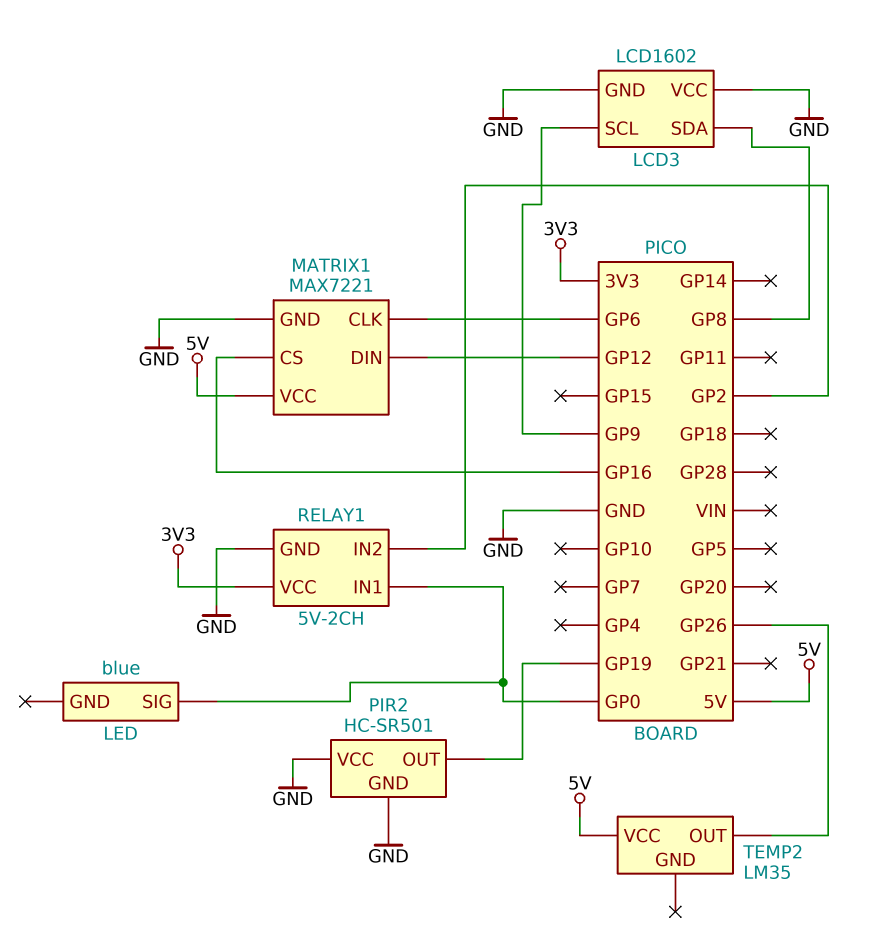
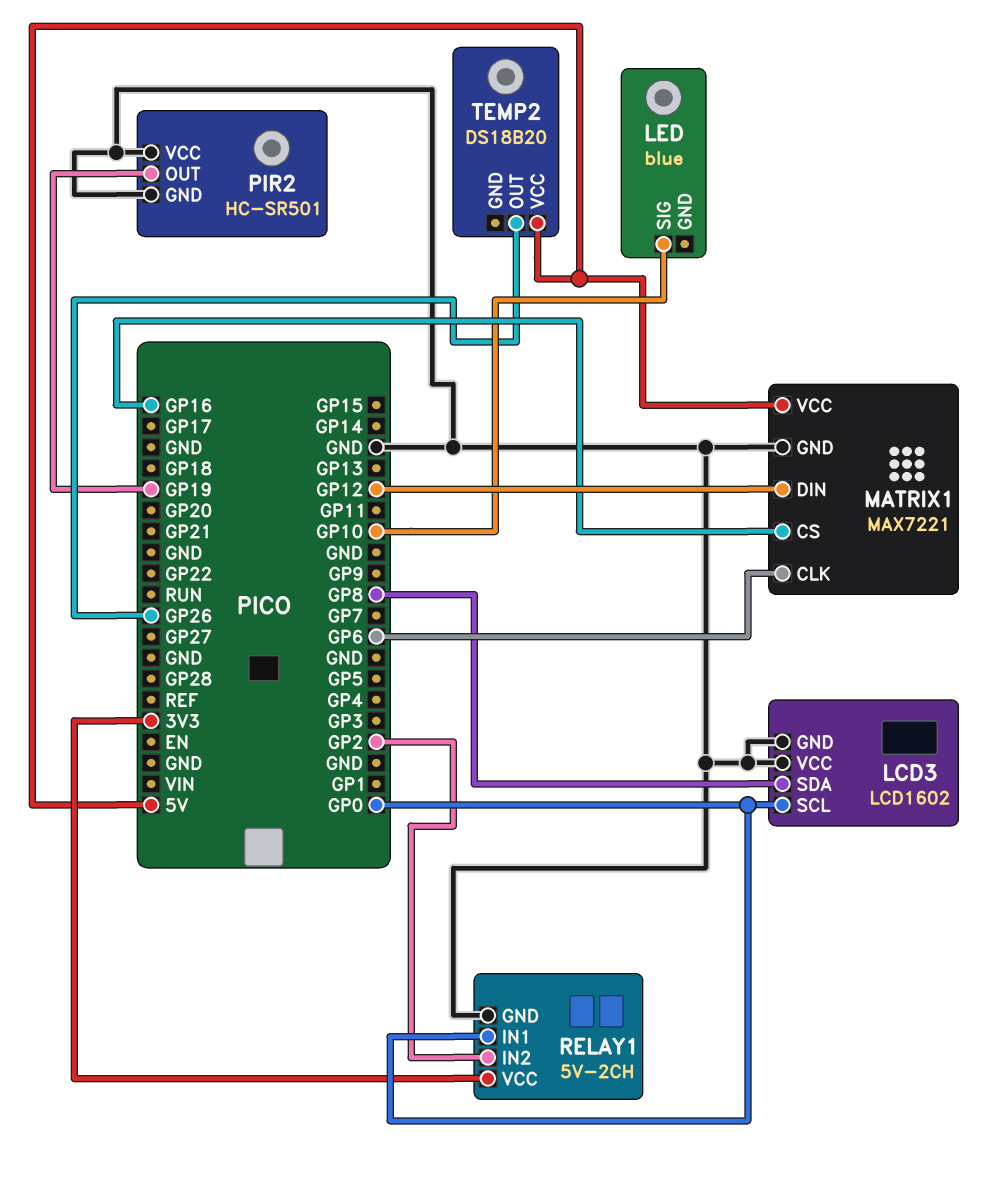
LCD3 pin SCL: GP9 -> GP0
LED pin SIG: GP0 -> GP10
TEMP2: LM35 -> DS18B20

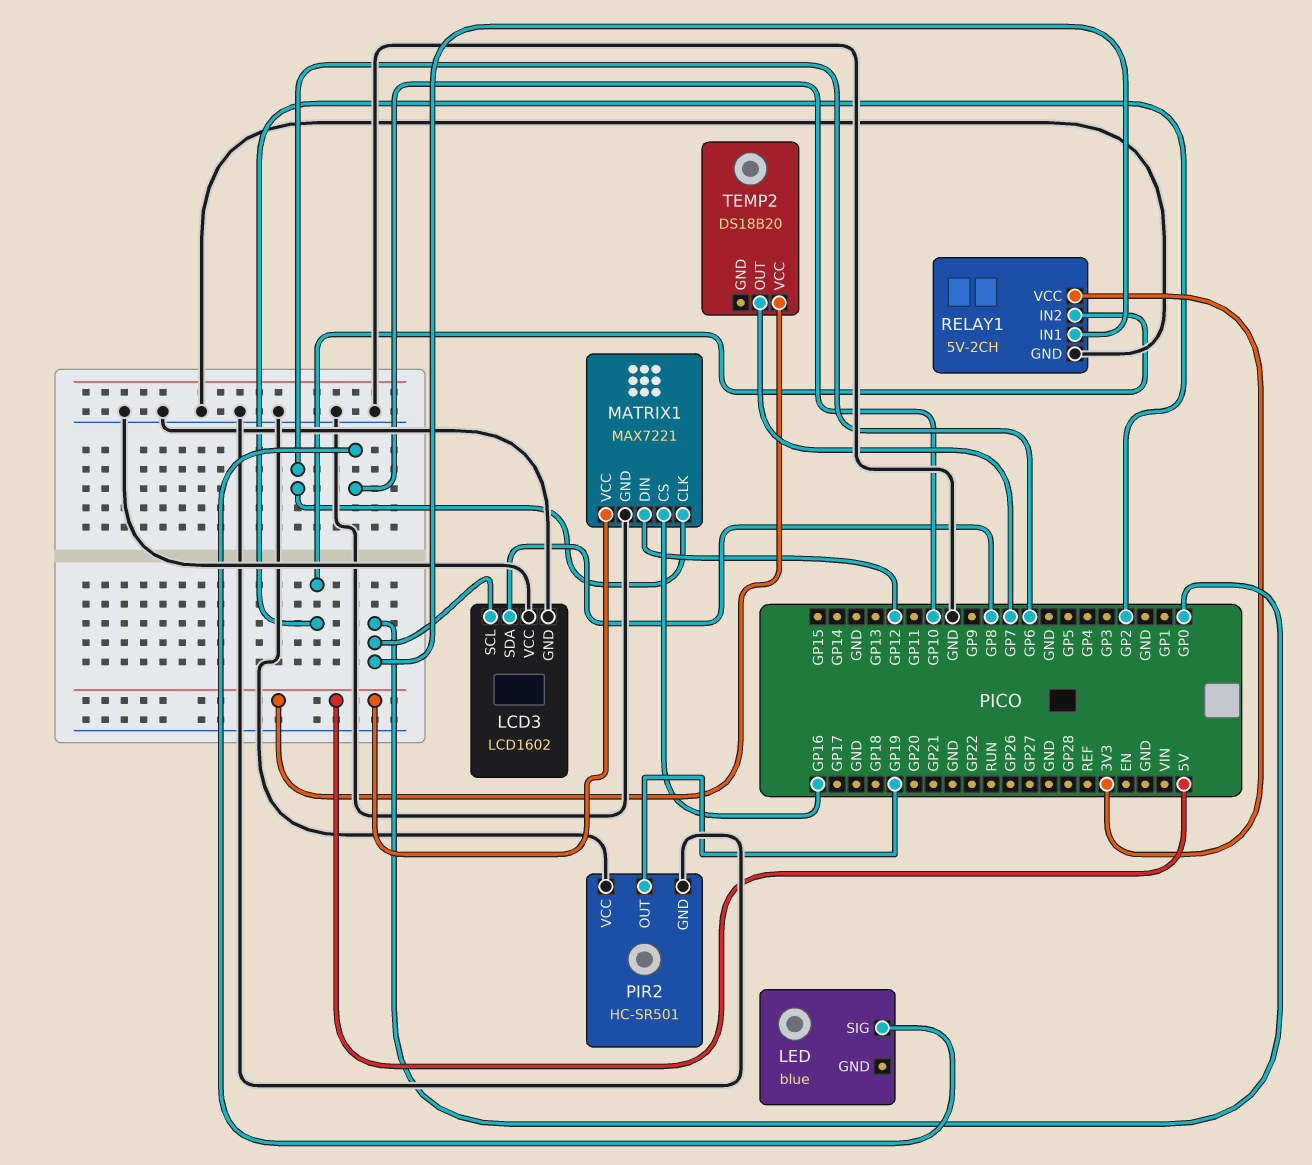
TEMP2 pin OUT: GP26 -> GP7

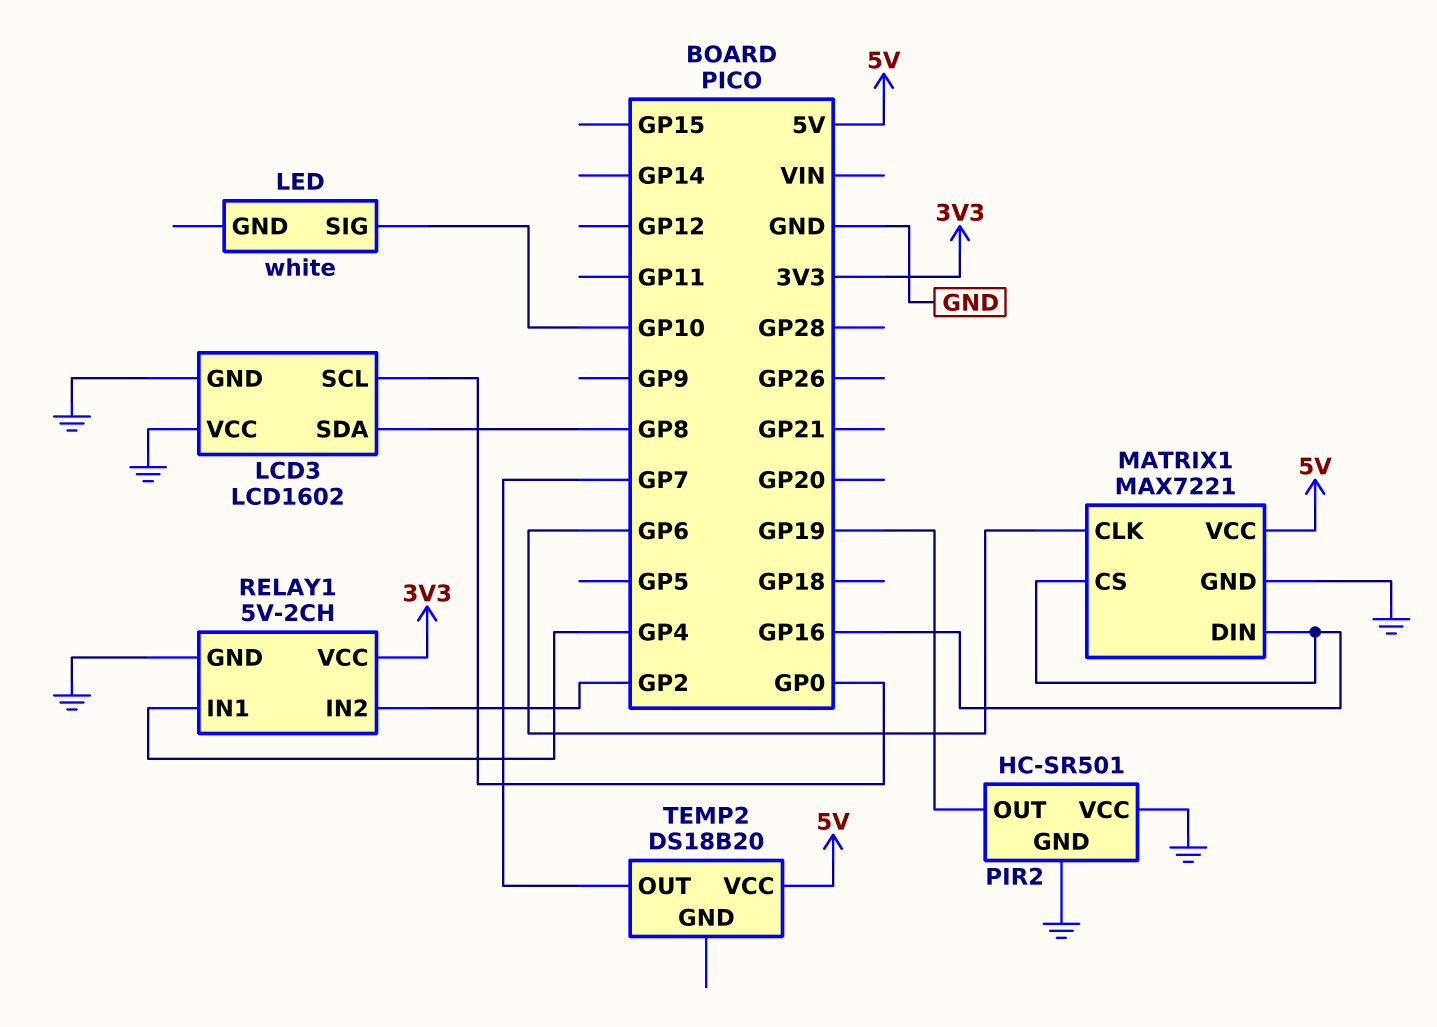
LED: blue -> white
MATRIX1 pin DIN: GP12 -> GP16
RELAY1 pin IN1: GP0 -> GP4

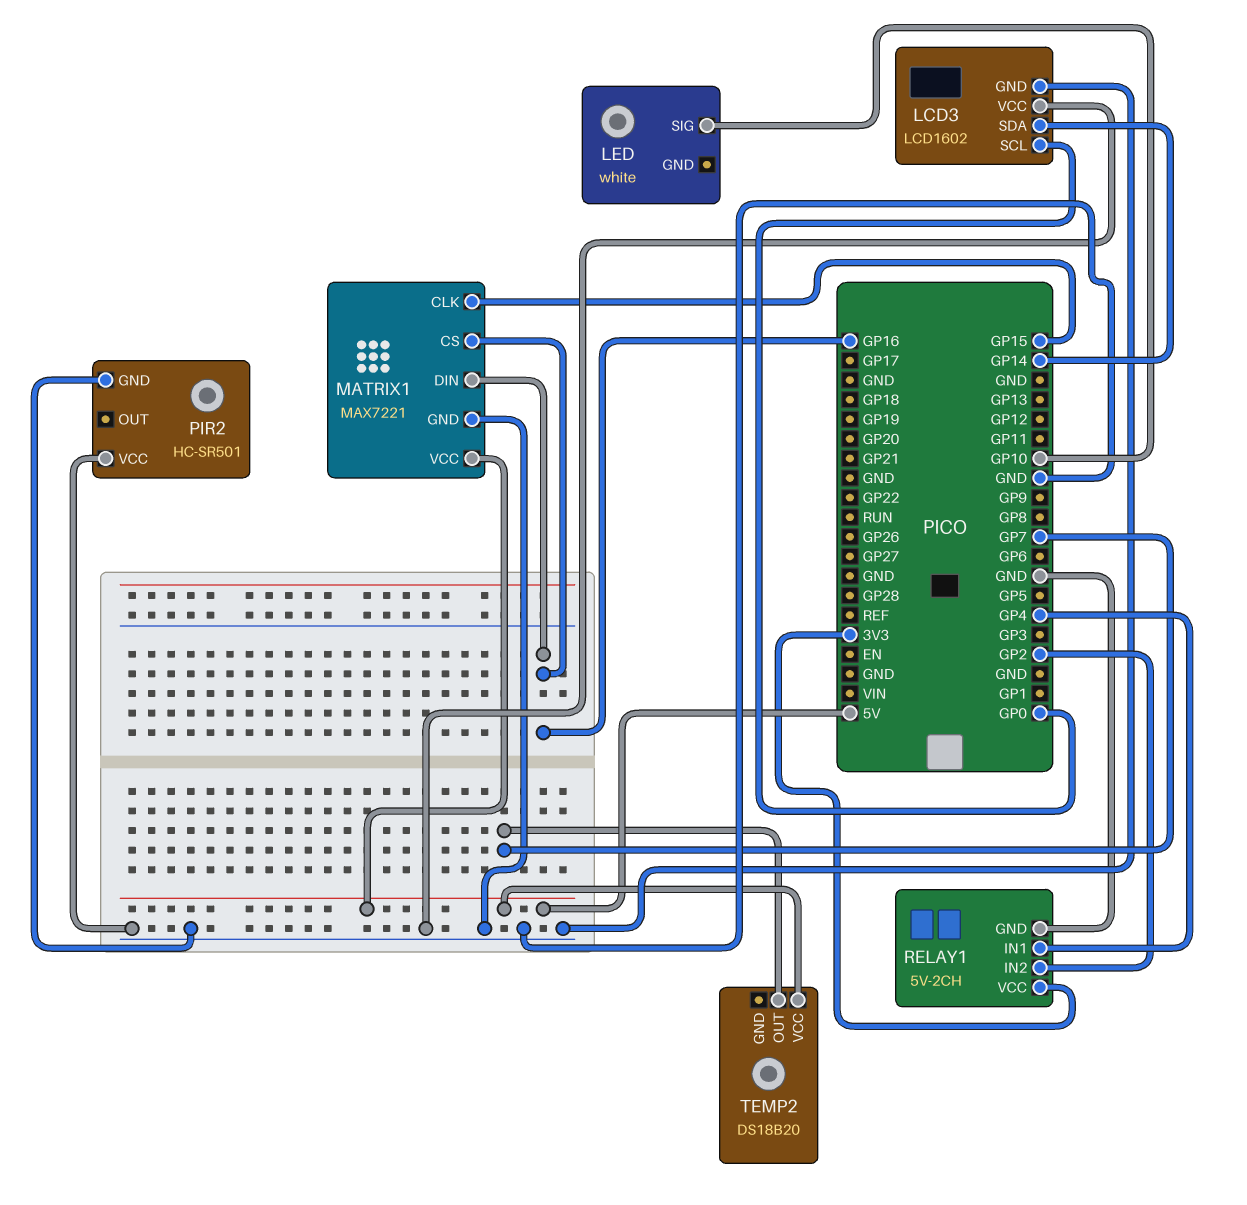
LCD3 pin SDA: GP8 -> GP14
MATRIX1 pin CLK: GP6 -> GP15
PIR2 pin OUT: GP19 -> none

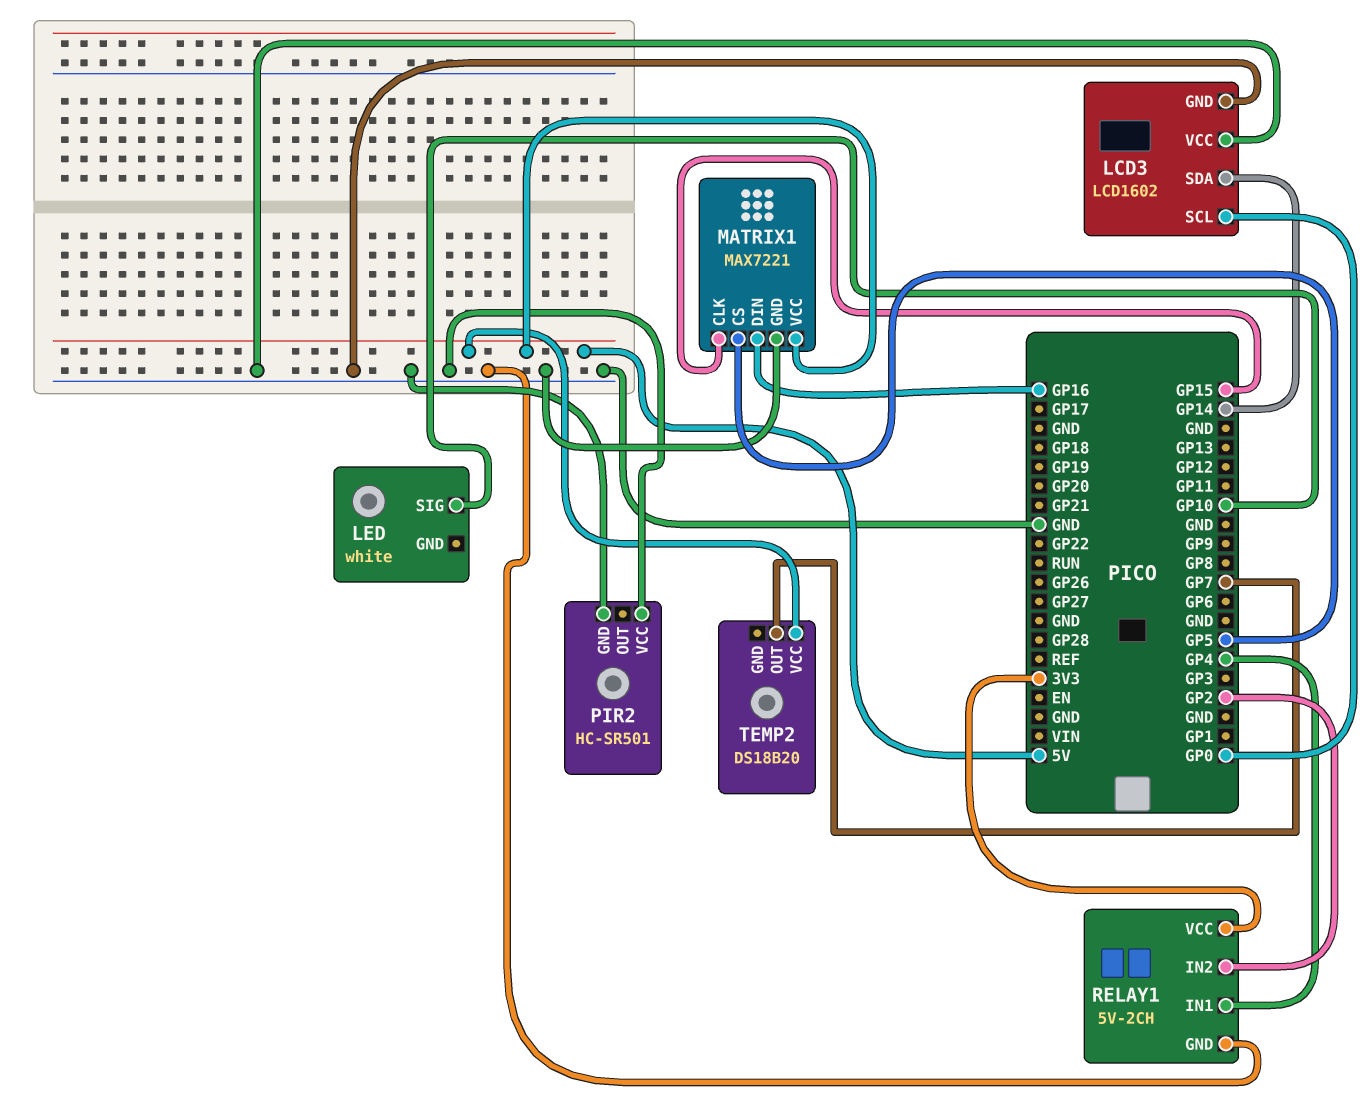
MATRIX1 pin CS: GP16 -> GP5

